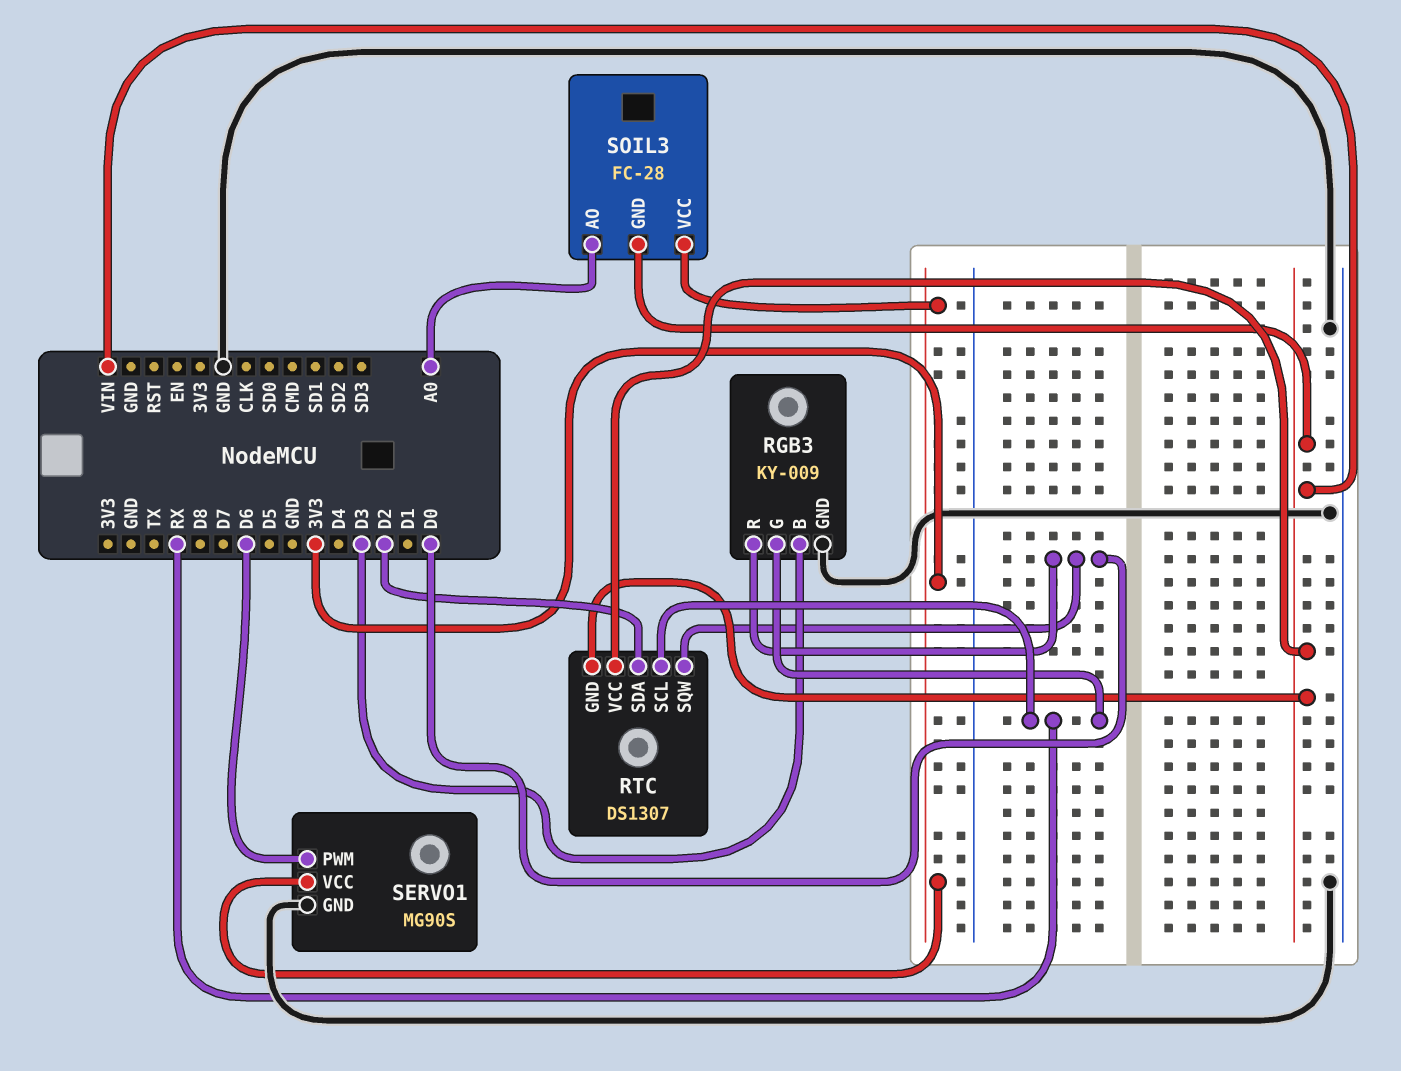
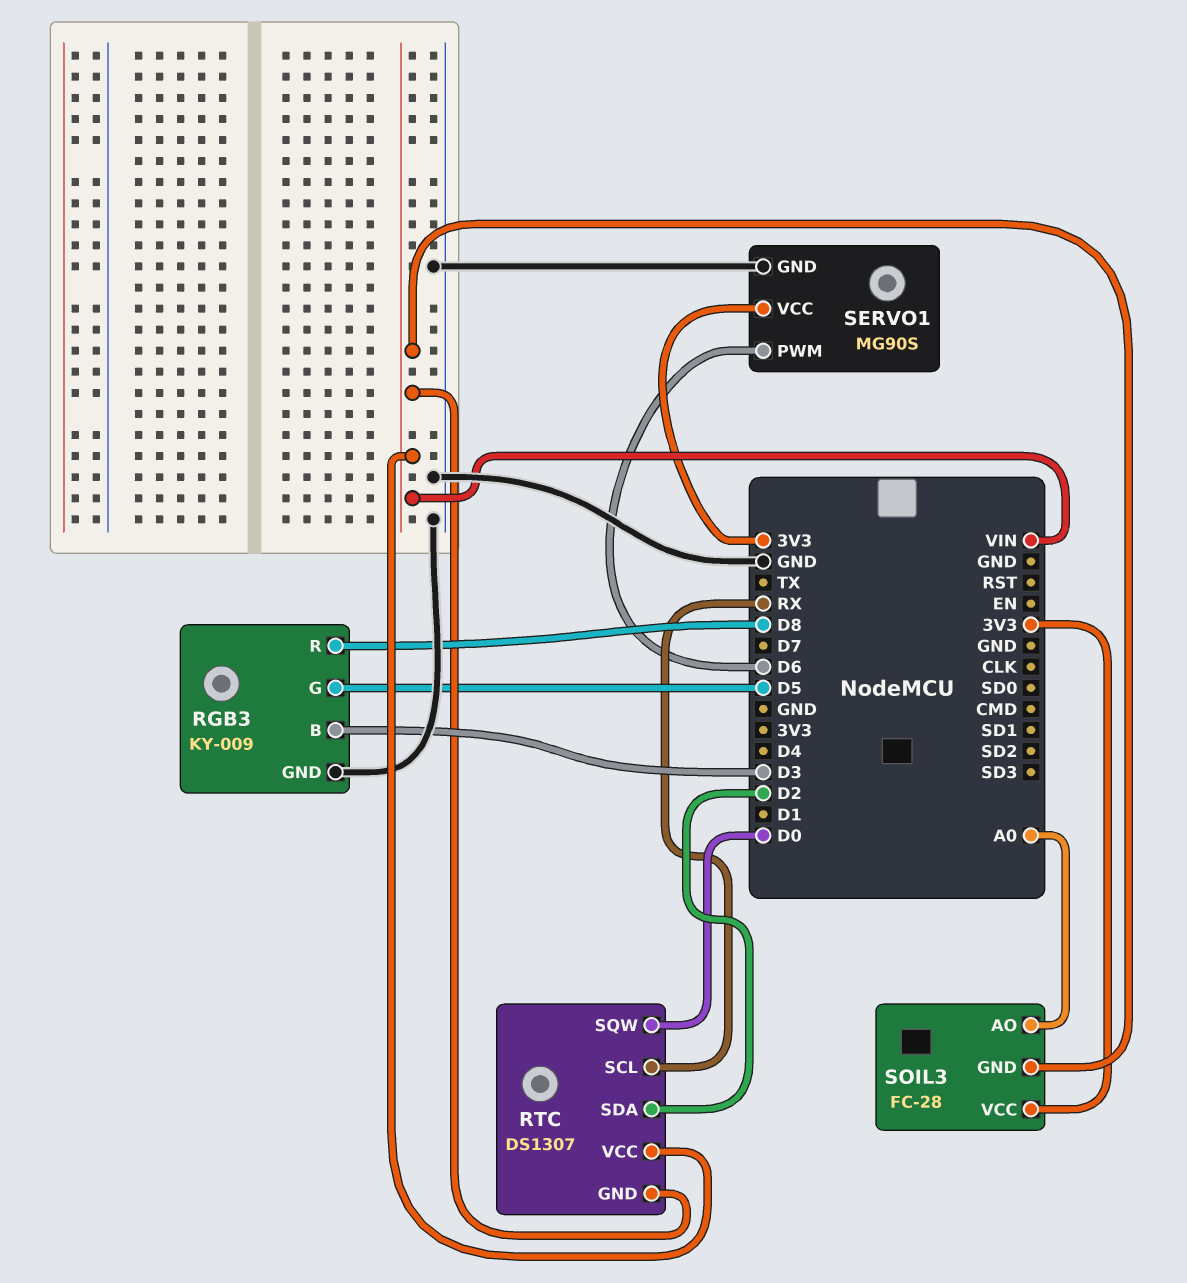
RGB3 pin G: RX -> D5
RGB3 pin R: D0 -> D8

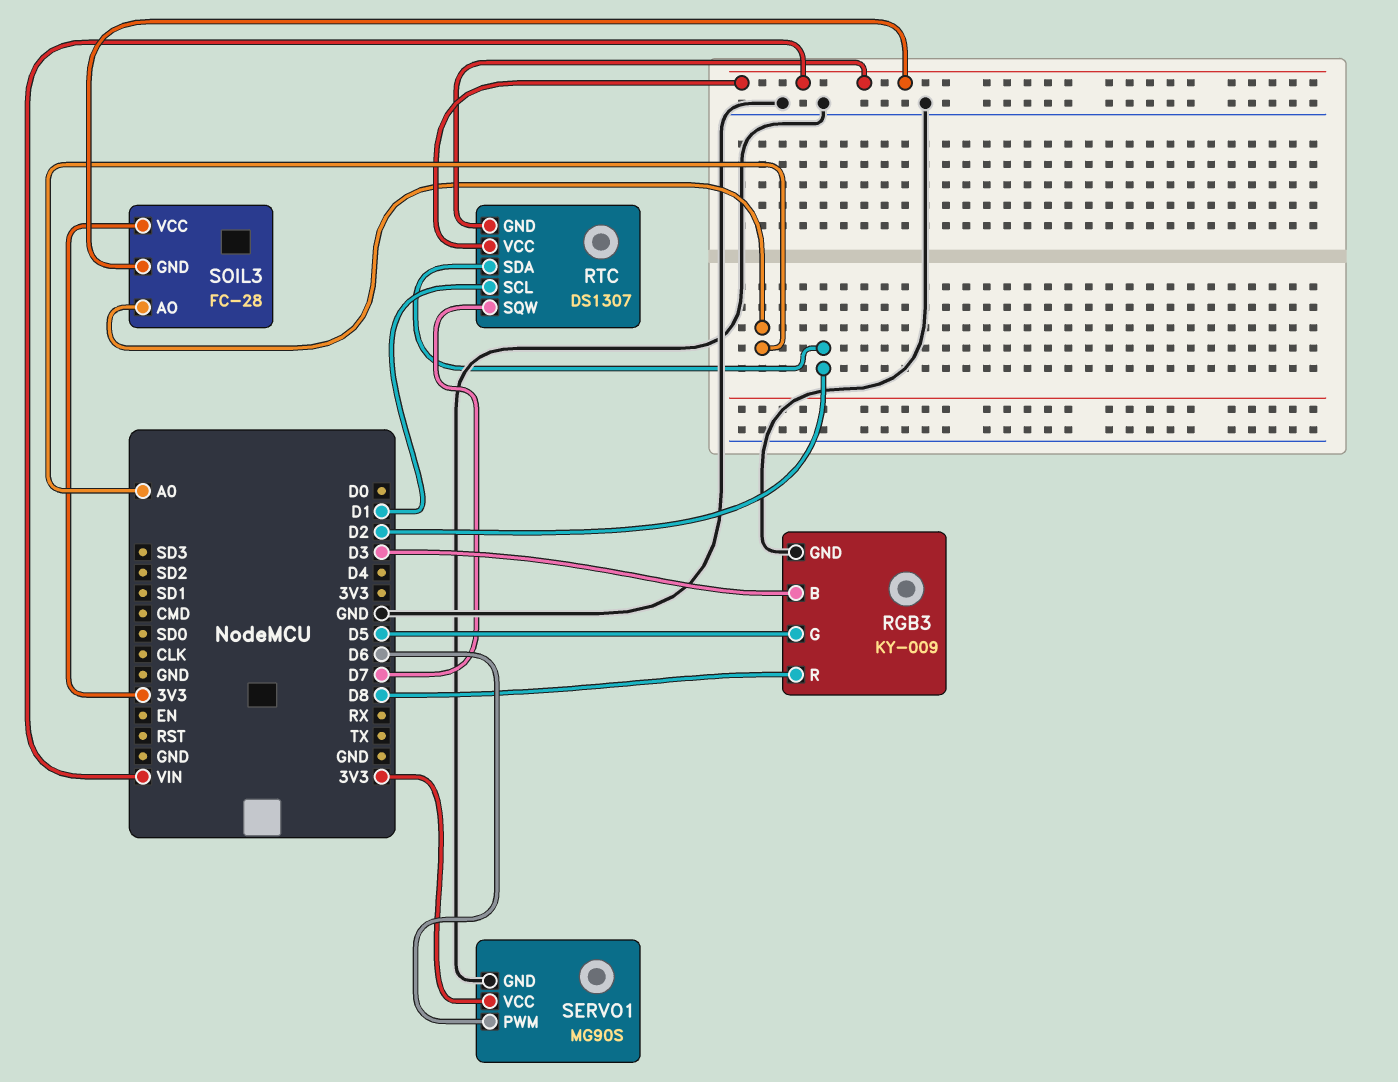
RTC pin SCL: RX -> D1
RTC pin SQW: D0 -> D7

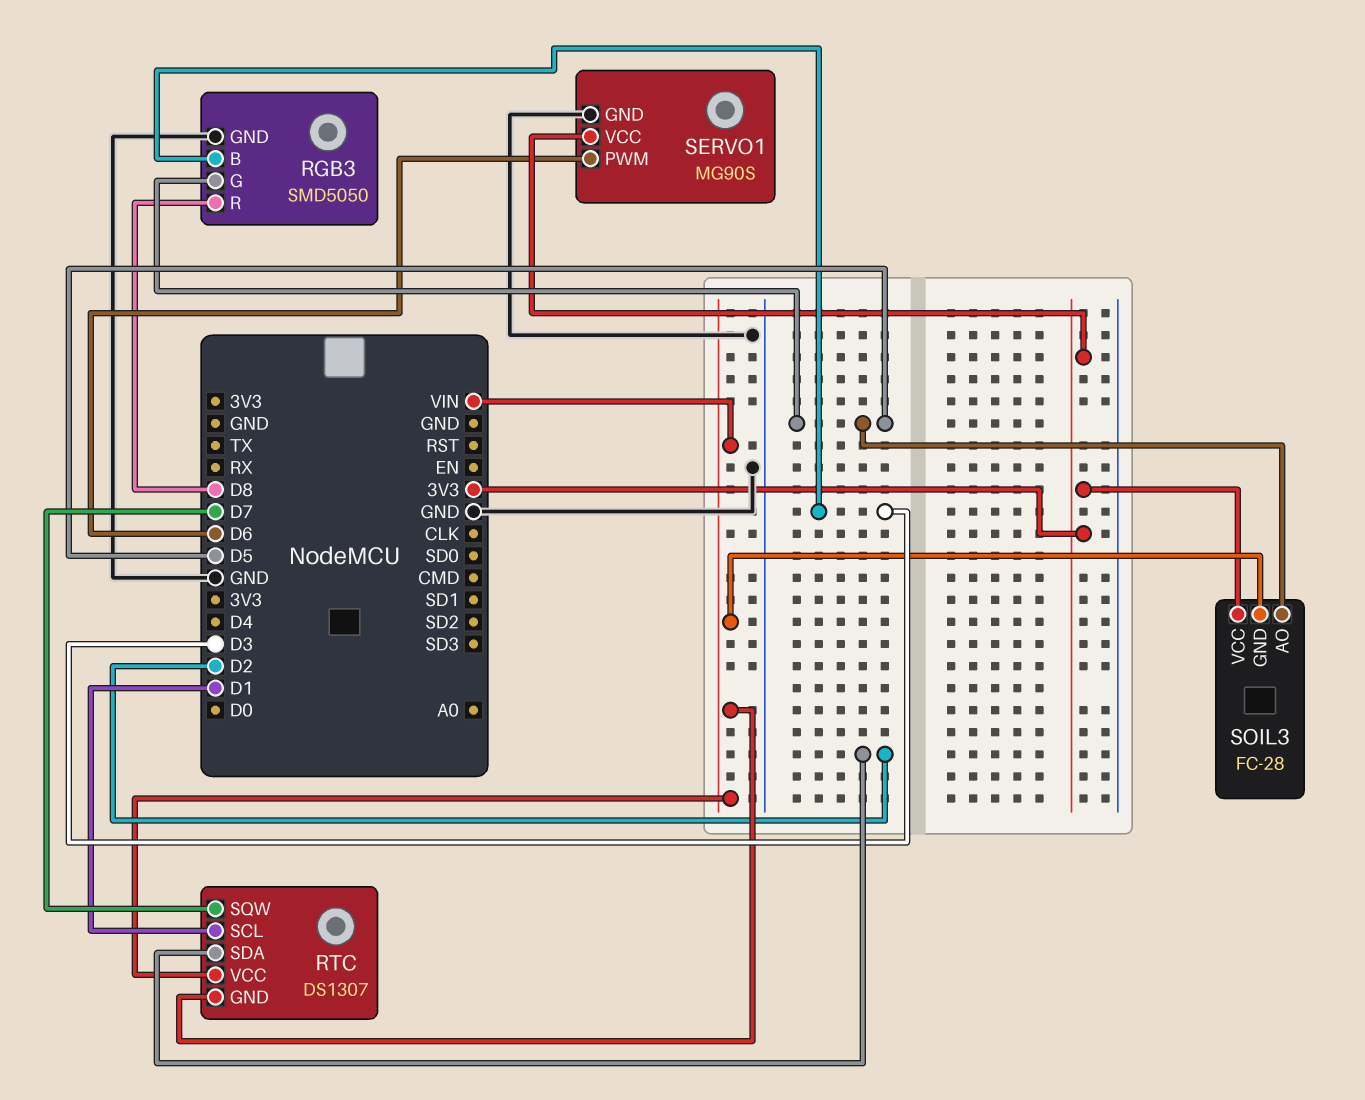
RGB3: KY-009 -> SMD5050
SOIL3 pin AO: A0 -> D5

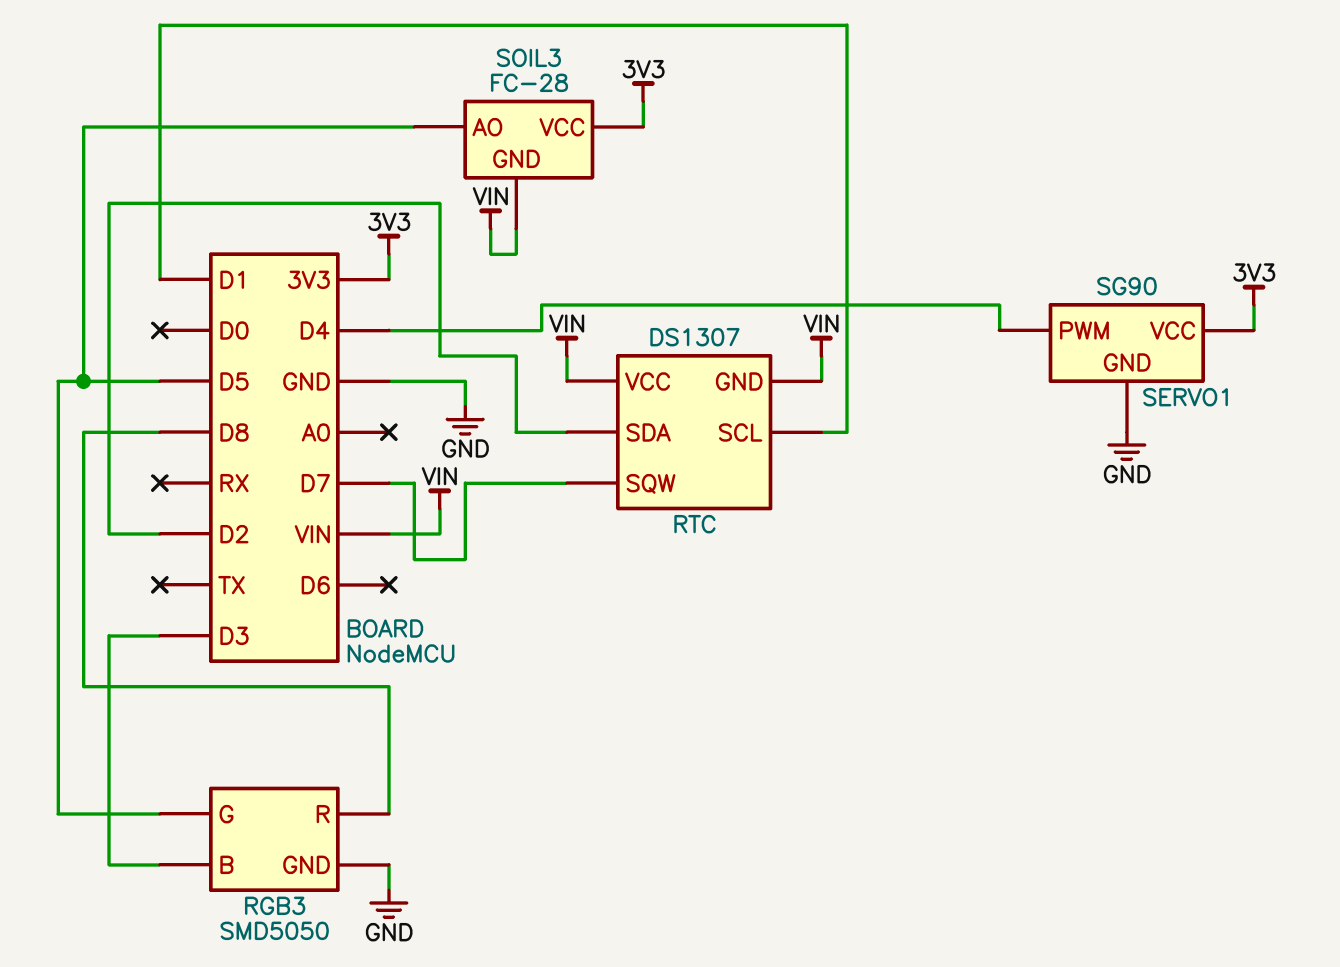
SERVO1: MG90S -> SG90
SERVO1 pin PWM: D6 -> D4

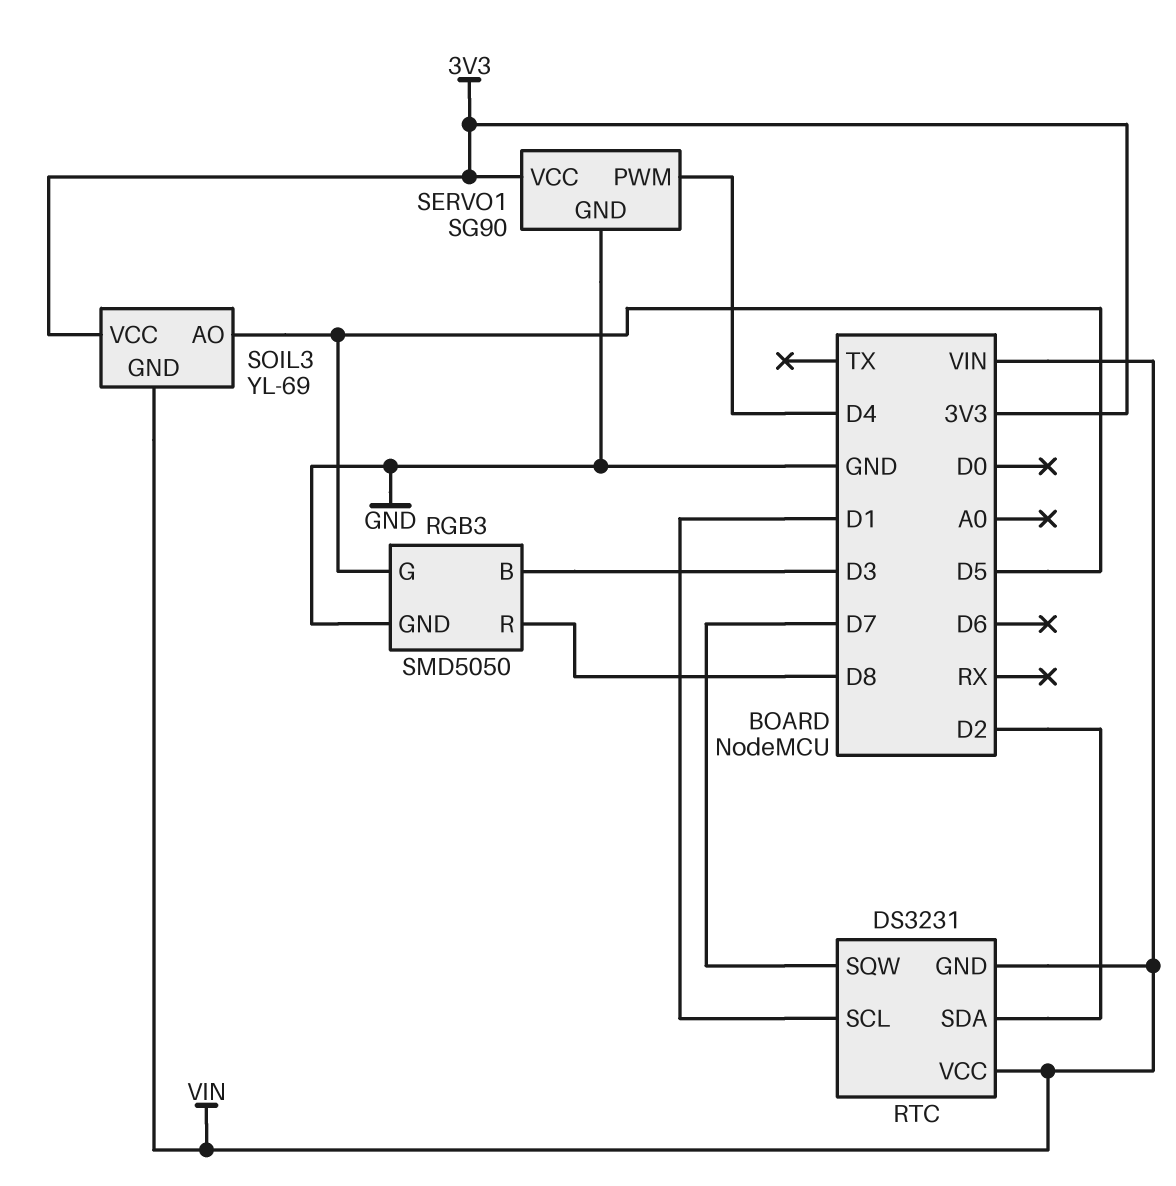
RTC: DS1307 -> DS3231
SOIL3: FC-28 -> YL-69

